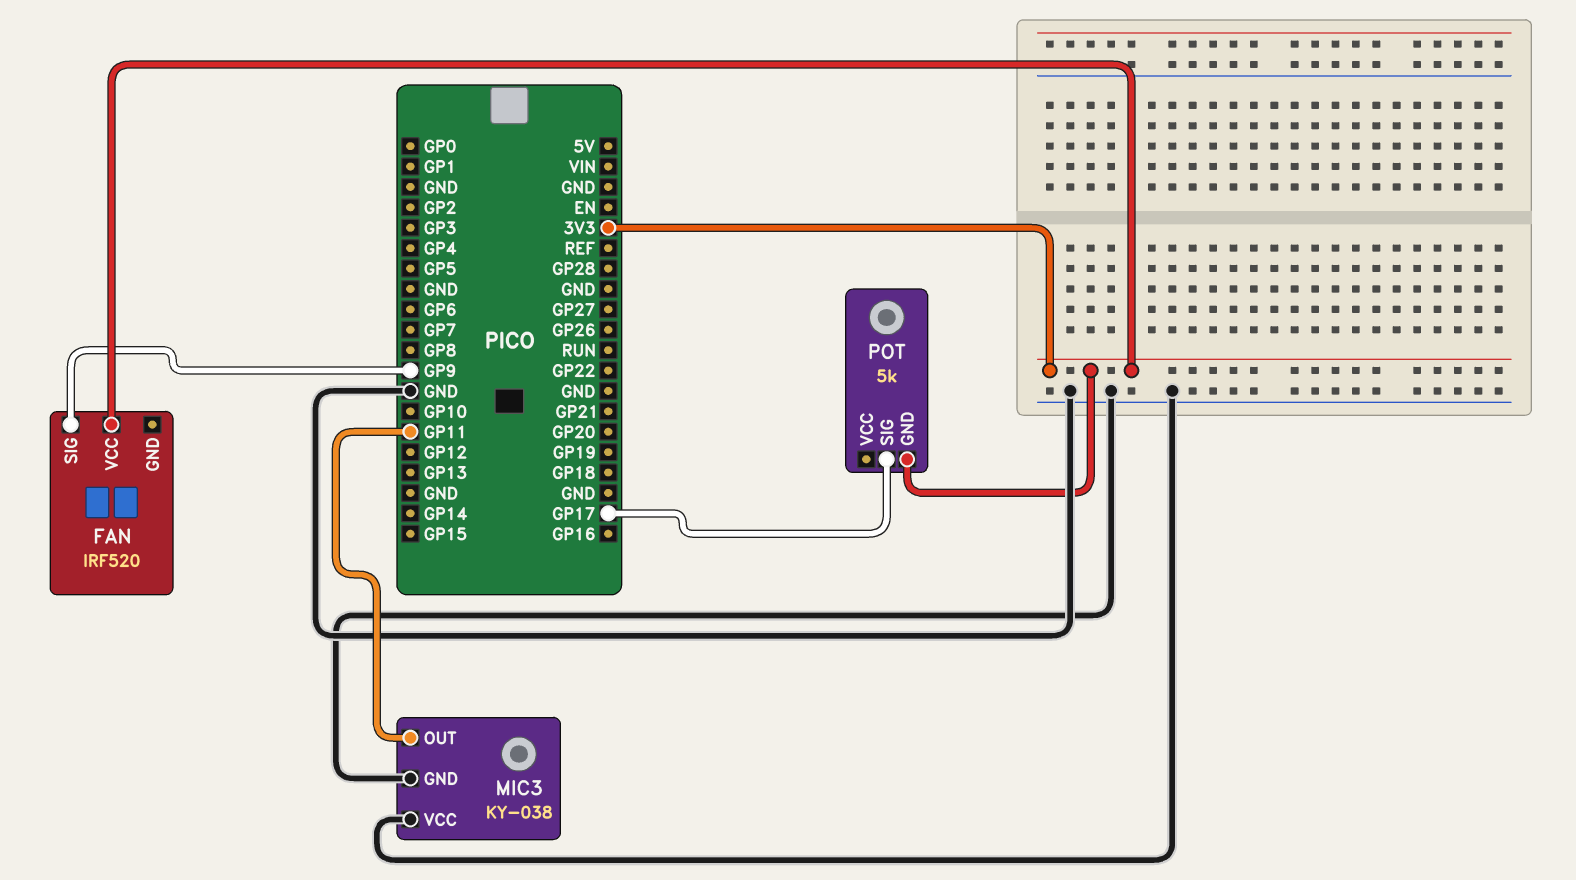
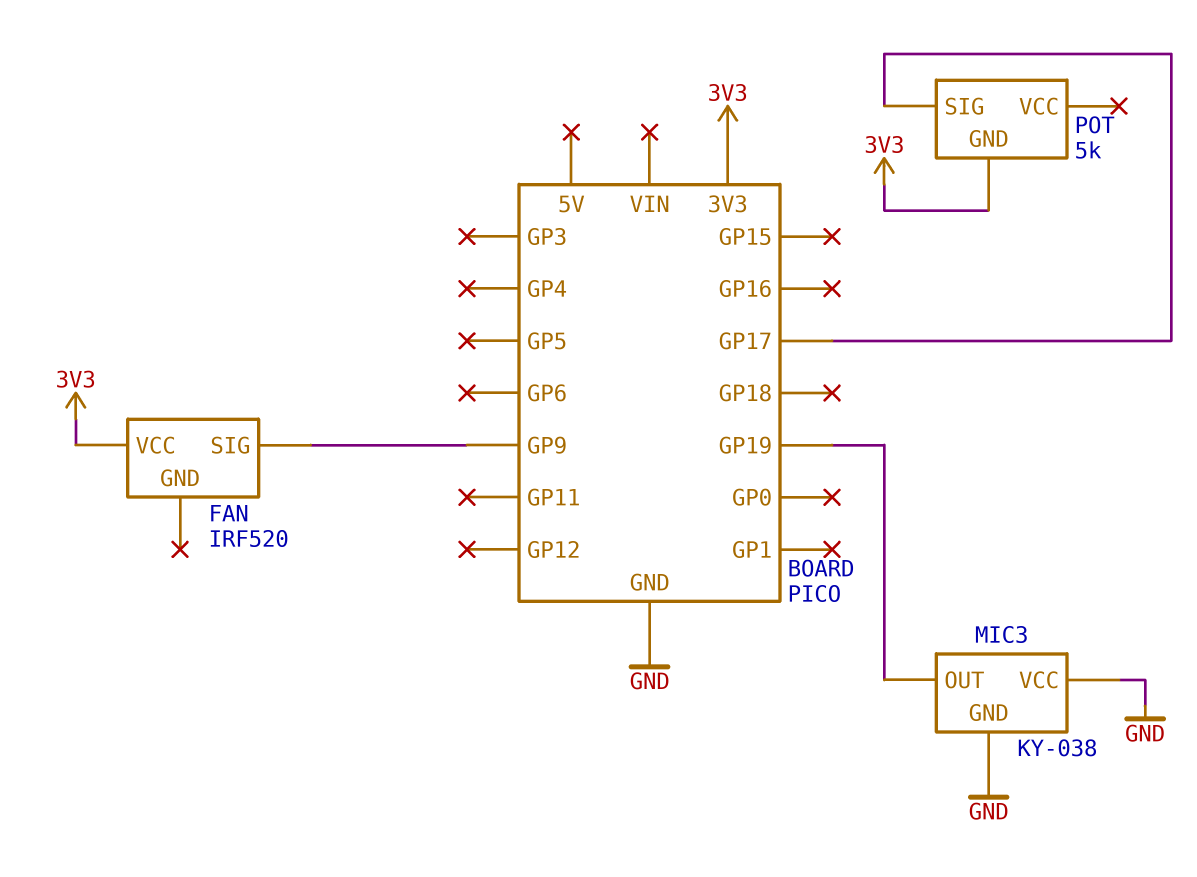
MIC3 pin OUT: GP11 -> GP19

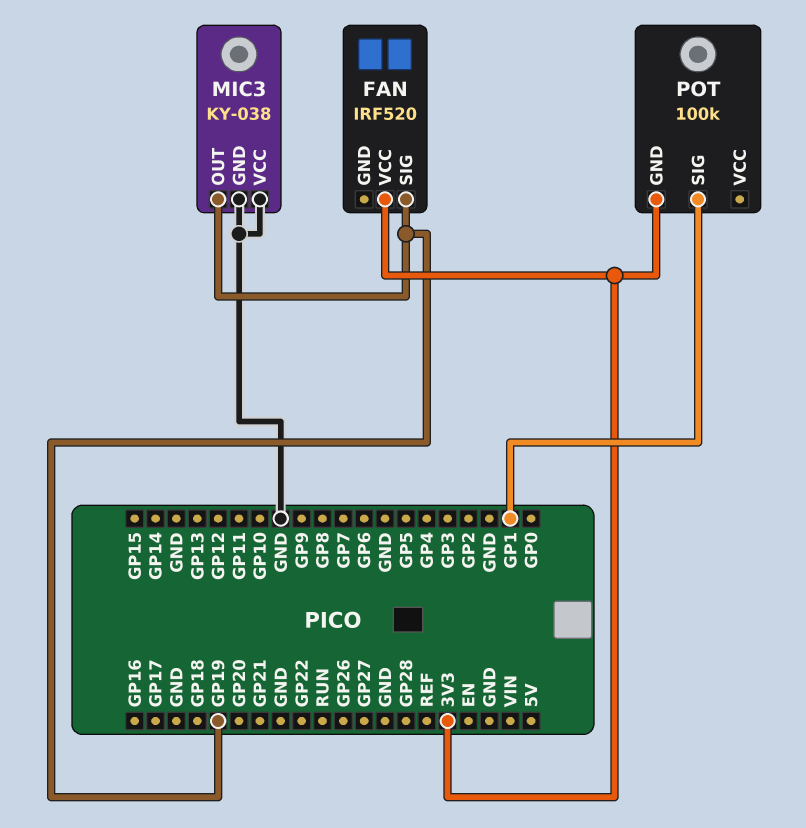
FAN pin SIG: GP9 -> GP19
POT: 5k -> 100k
POT pin SIG: GP17 -> GP1

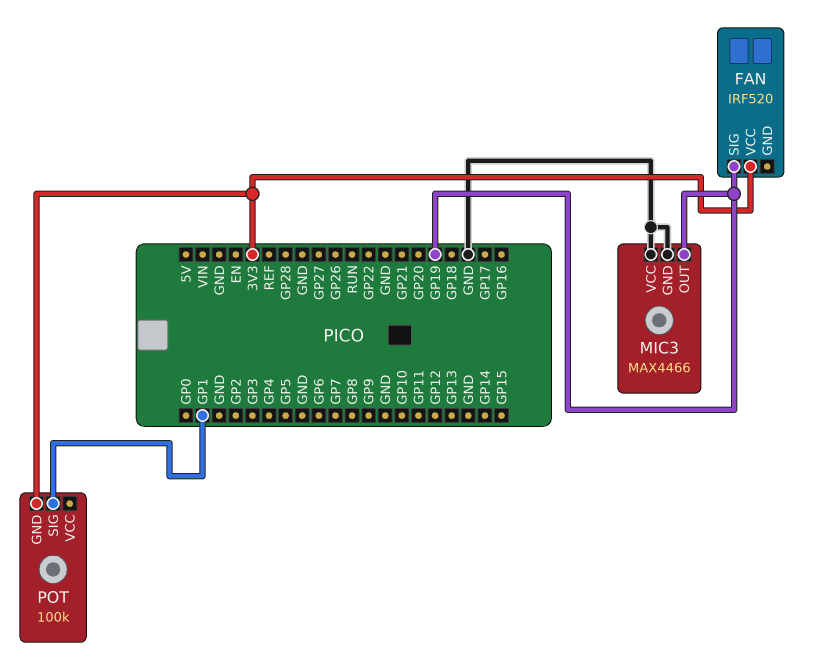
MIC3: KY-038 -> MAX4466

